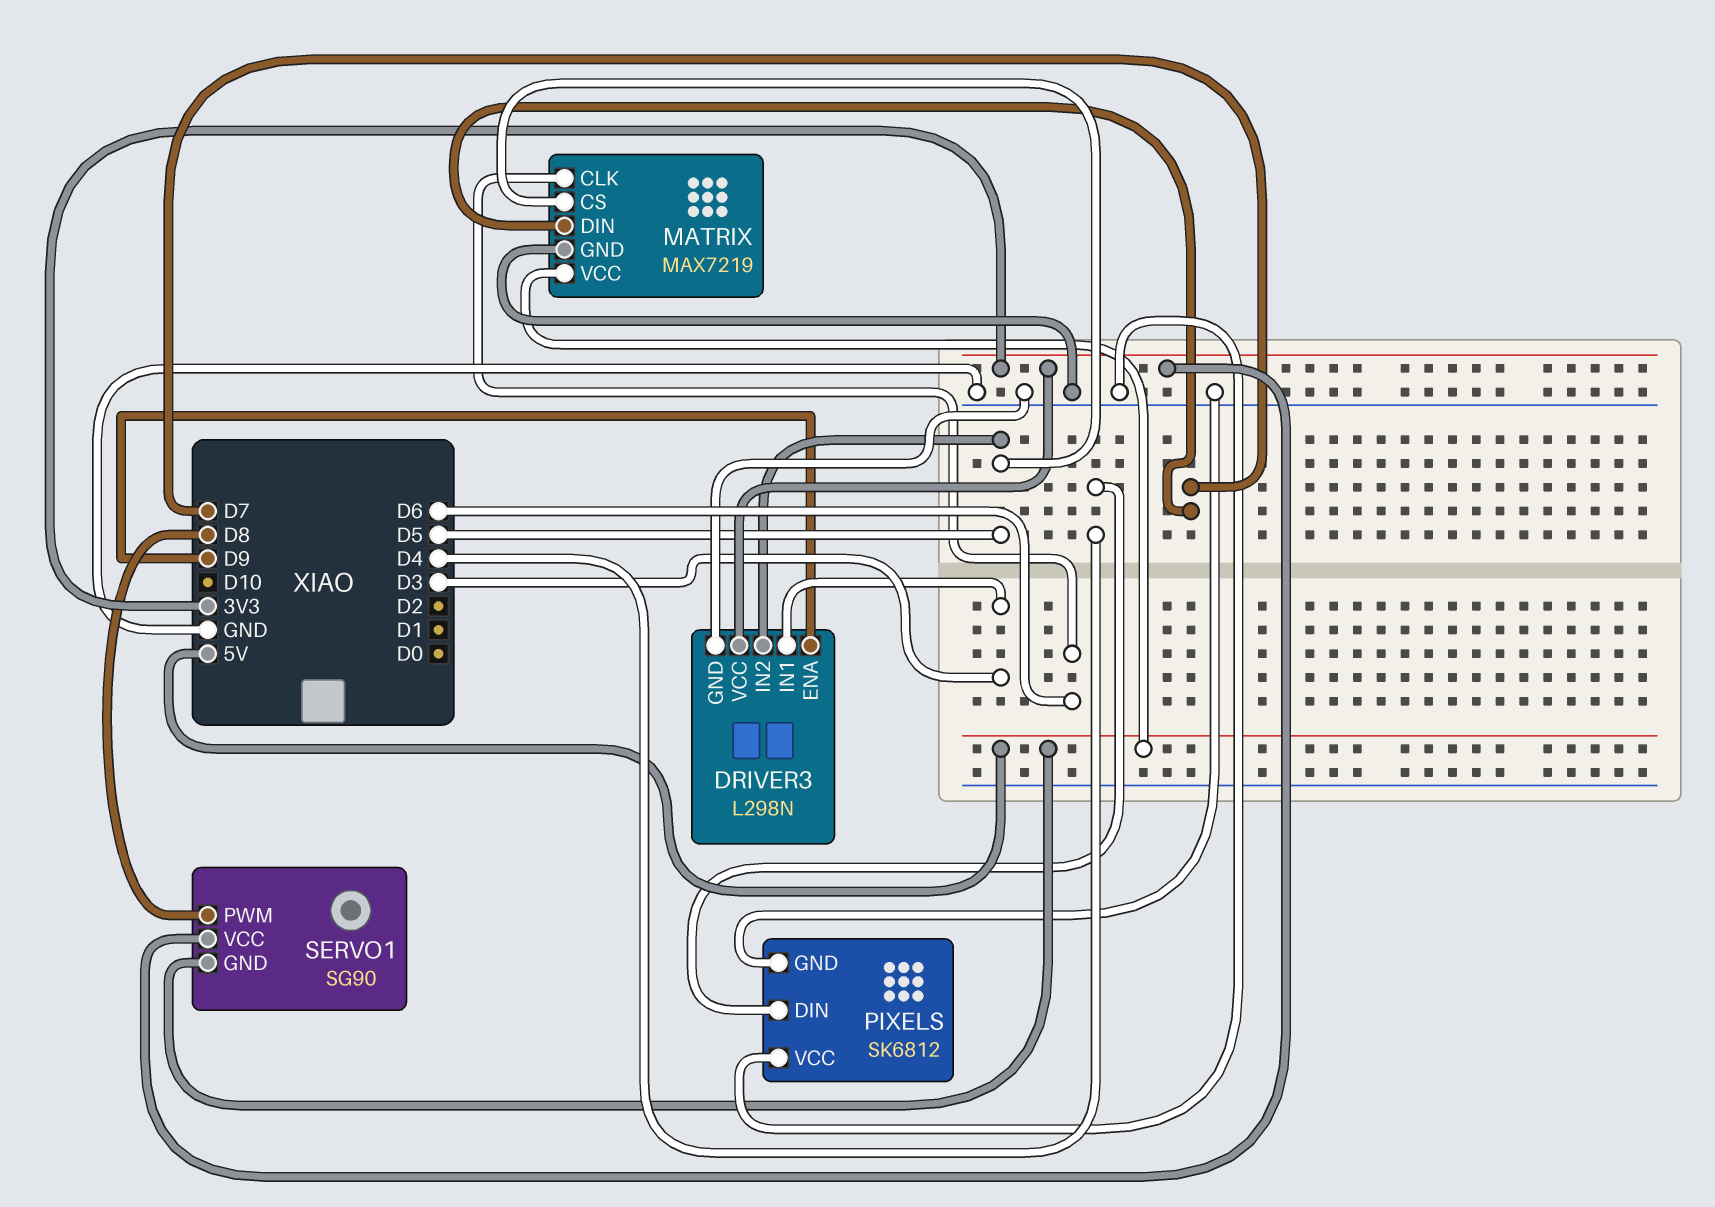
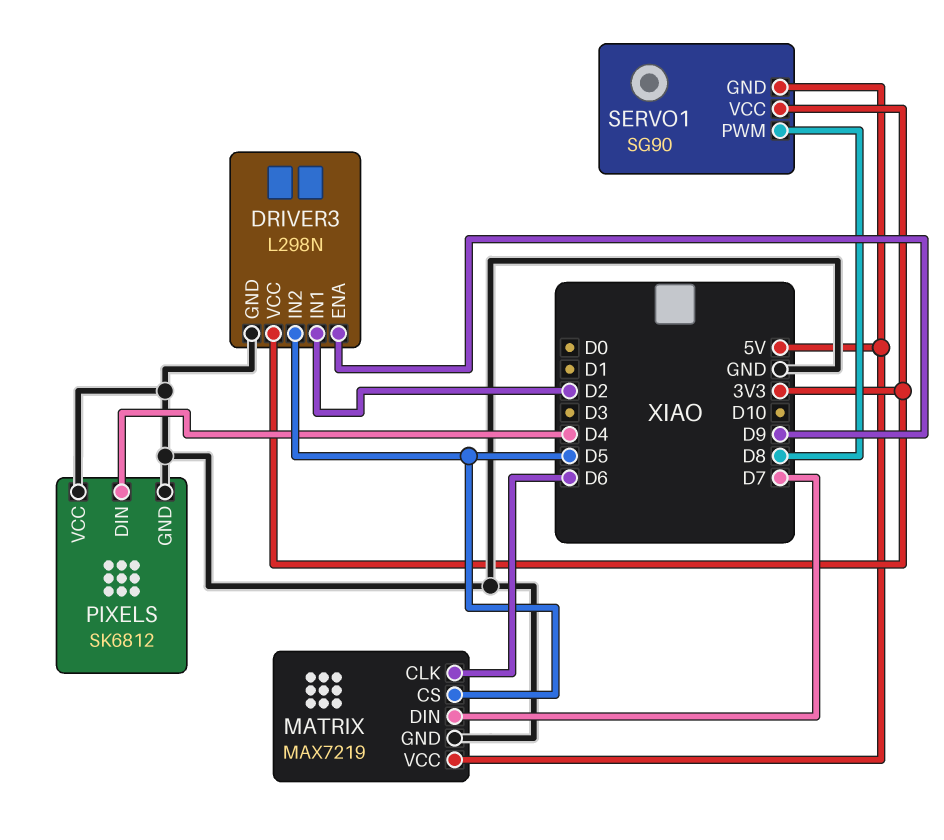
DRIVER3 pin IN1: D3 -> D2

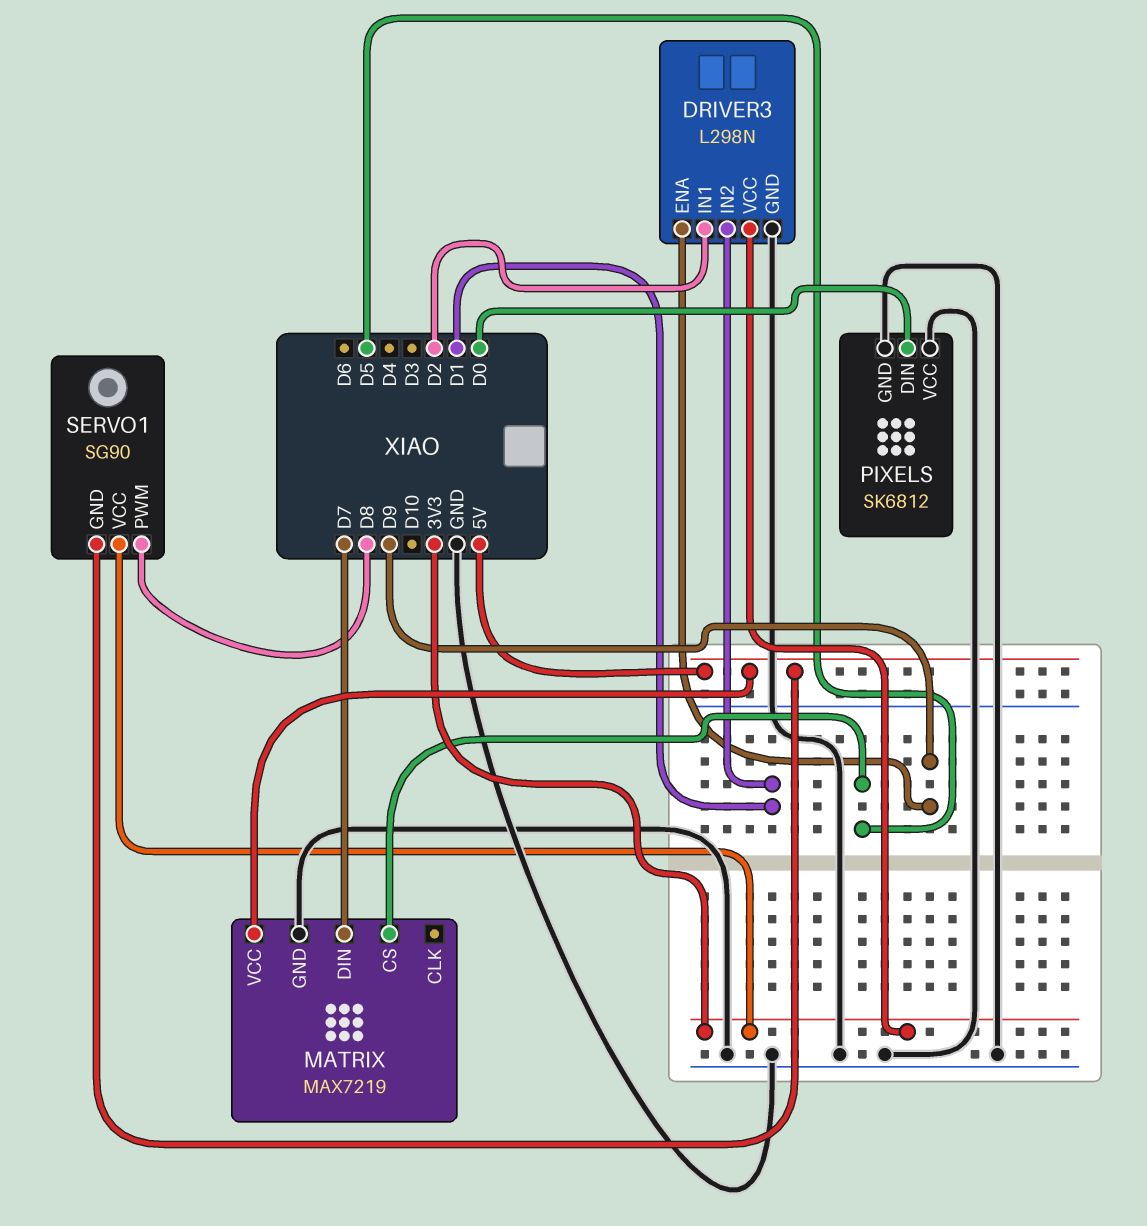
DRIVER3 pin IN2: D5 -> D1
MATRIX pin CLK: D6 -> none
PIXELS pin DIN: D4 -> D0

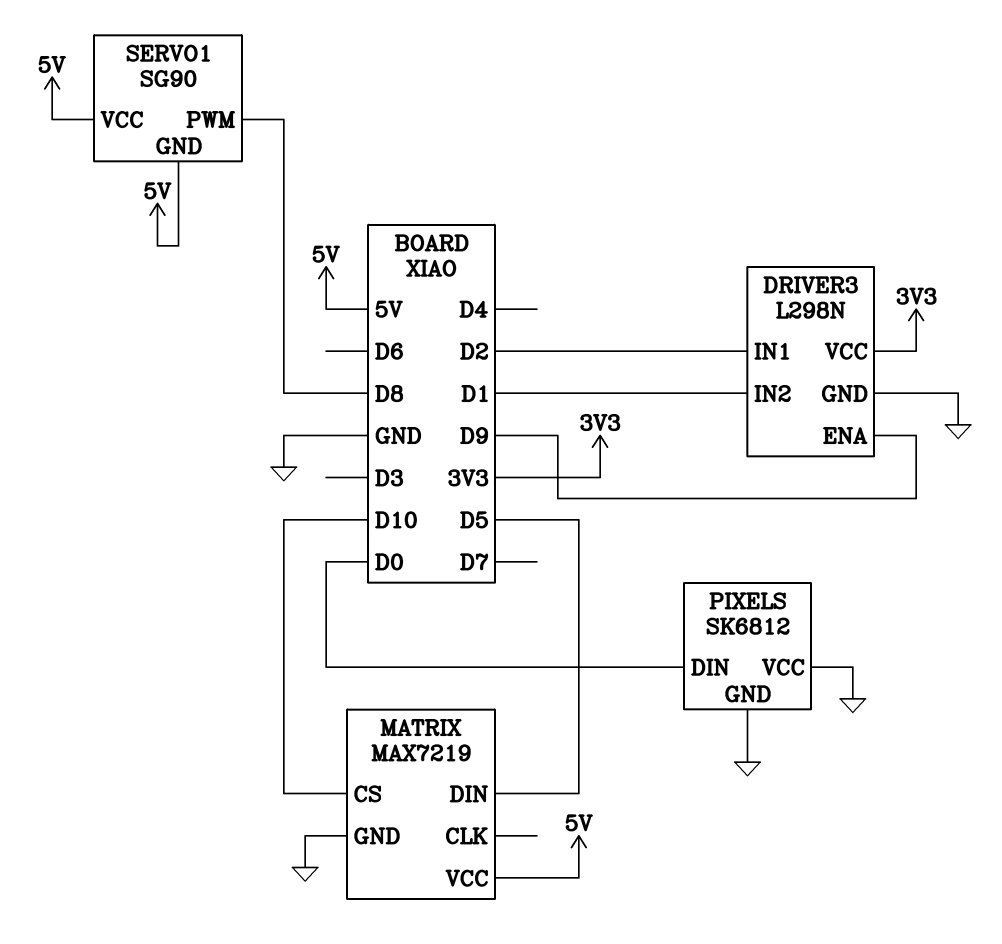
MATRIX pin CS: D5 -> D10
MATRIX pin DIN: D7 -> D5
SERVO1 pin VCC: 3V3 -> 5V

